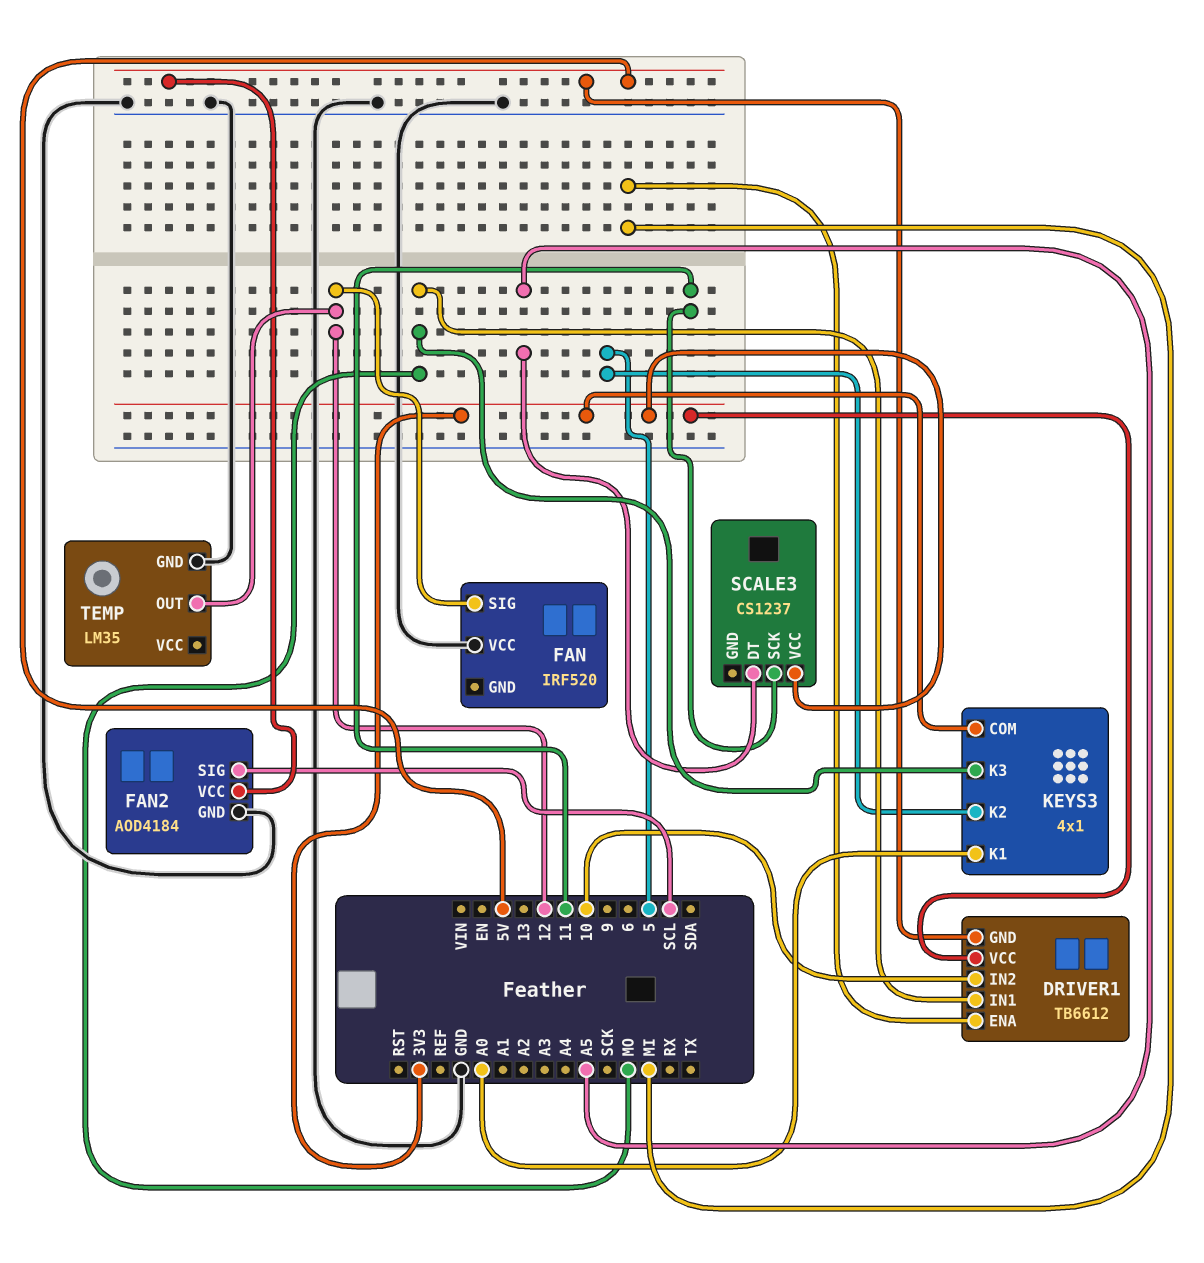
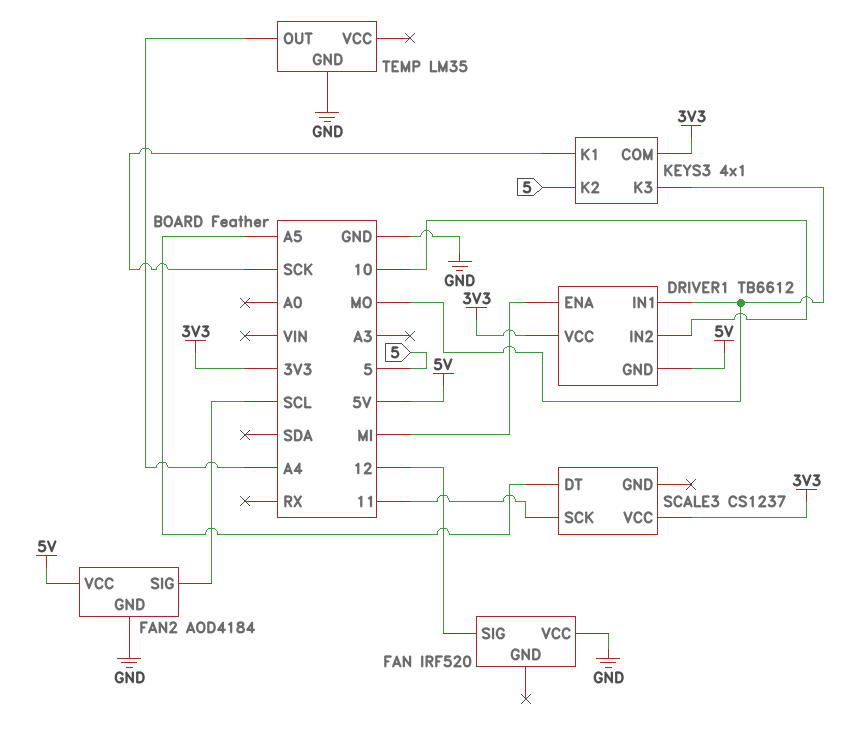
KEYS3 pin K1: A0 -> SCK
TEMP pin OUT: 12 -> A4

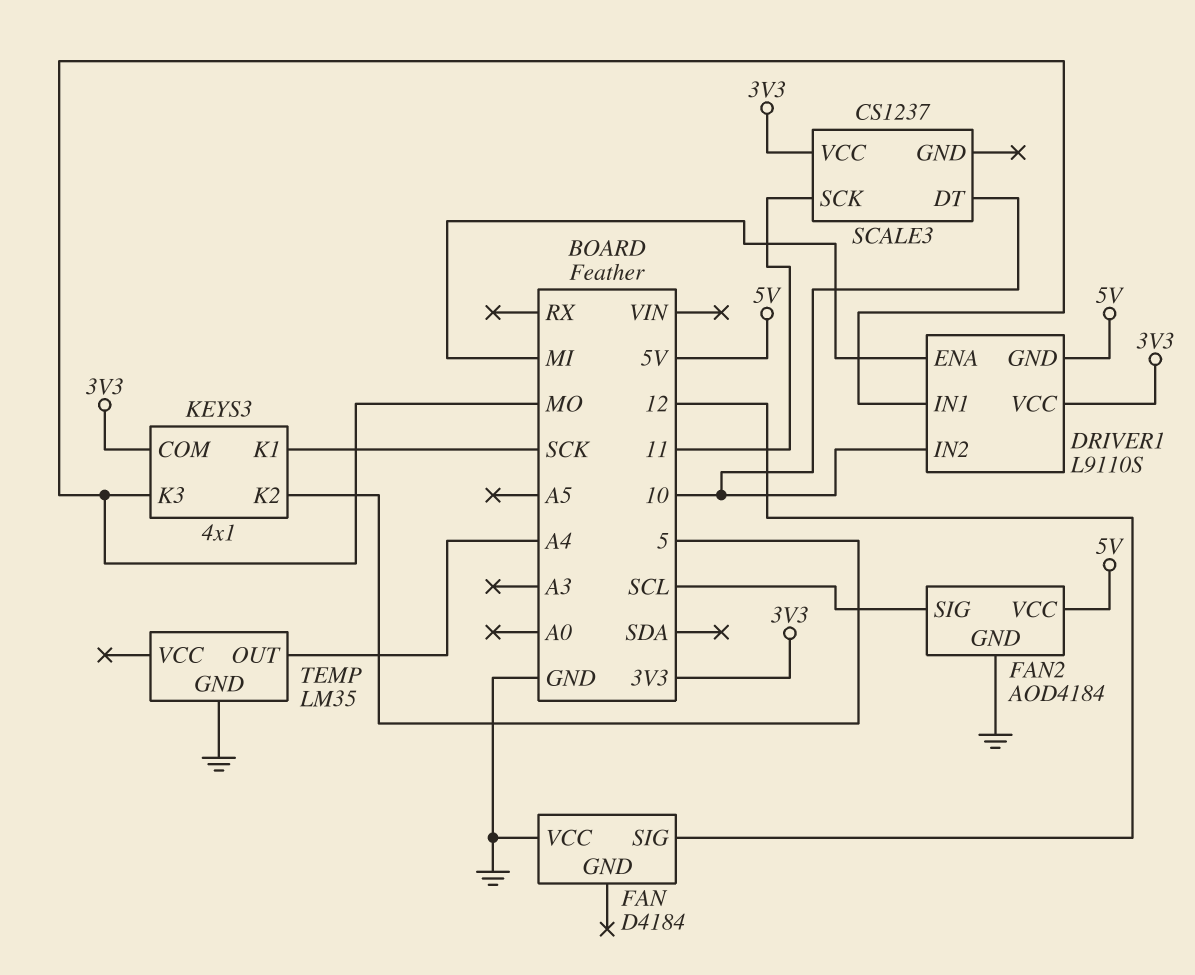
DRIVER1: TB6612 -> L9110S
FAN: IRF520 -> D4184
SCALE3 pin DT: A5 -> 10

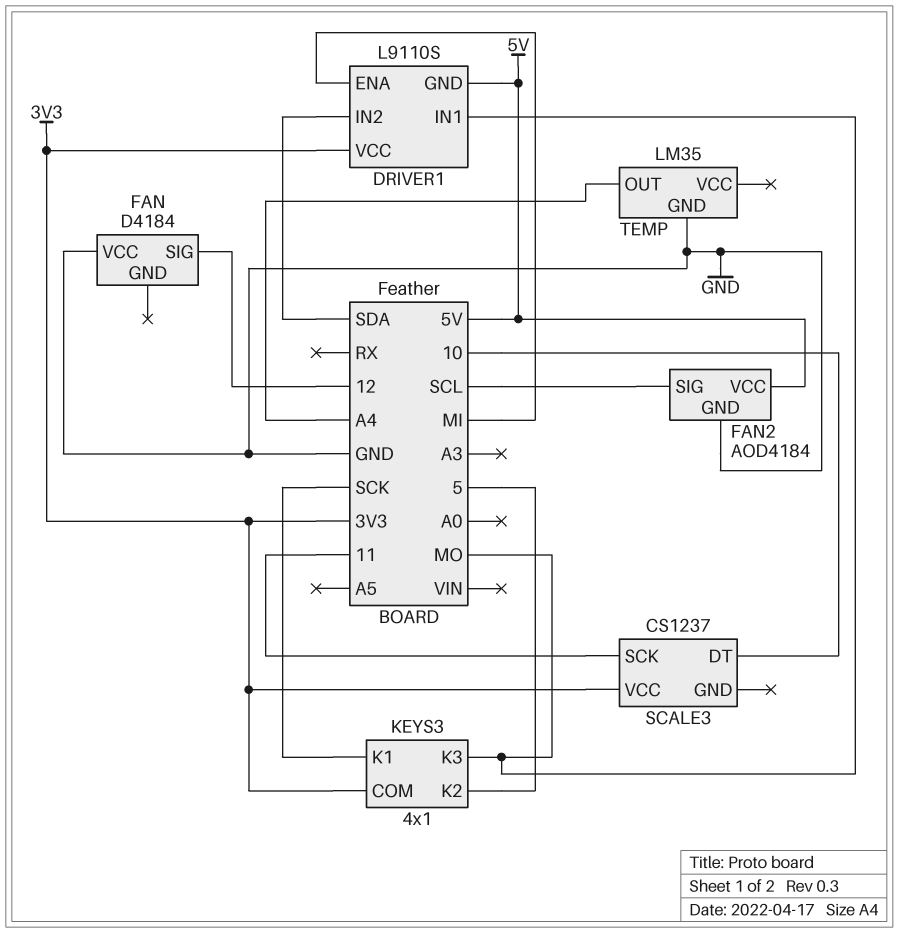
DRIVER1 pin IN2: 10 -> SDA

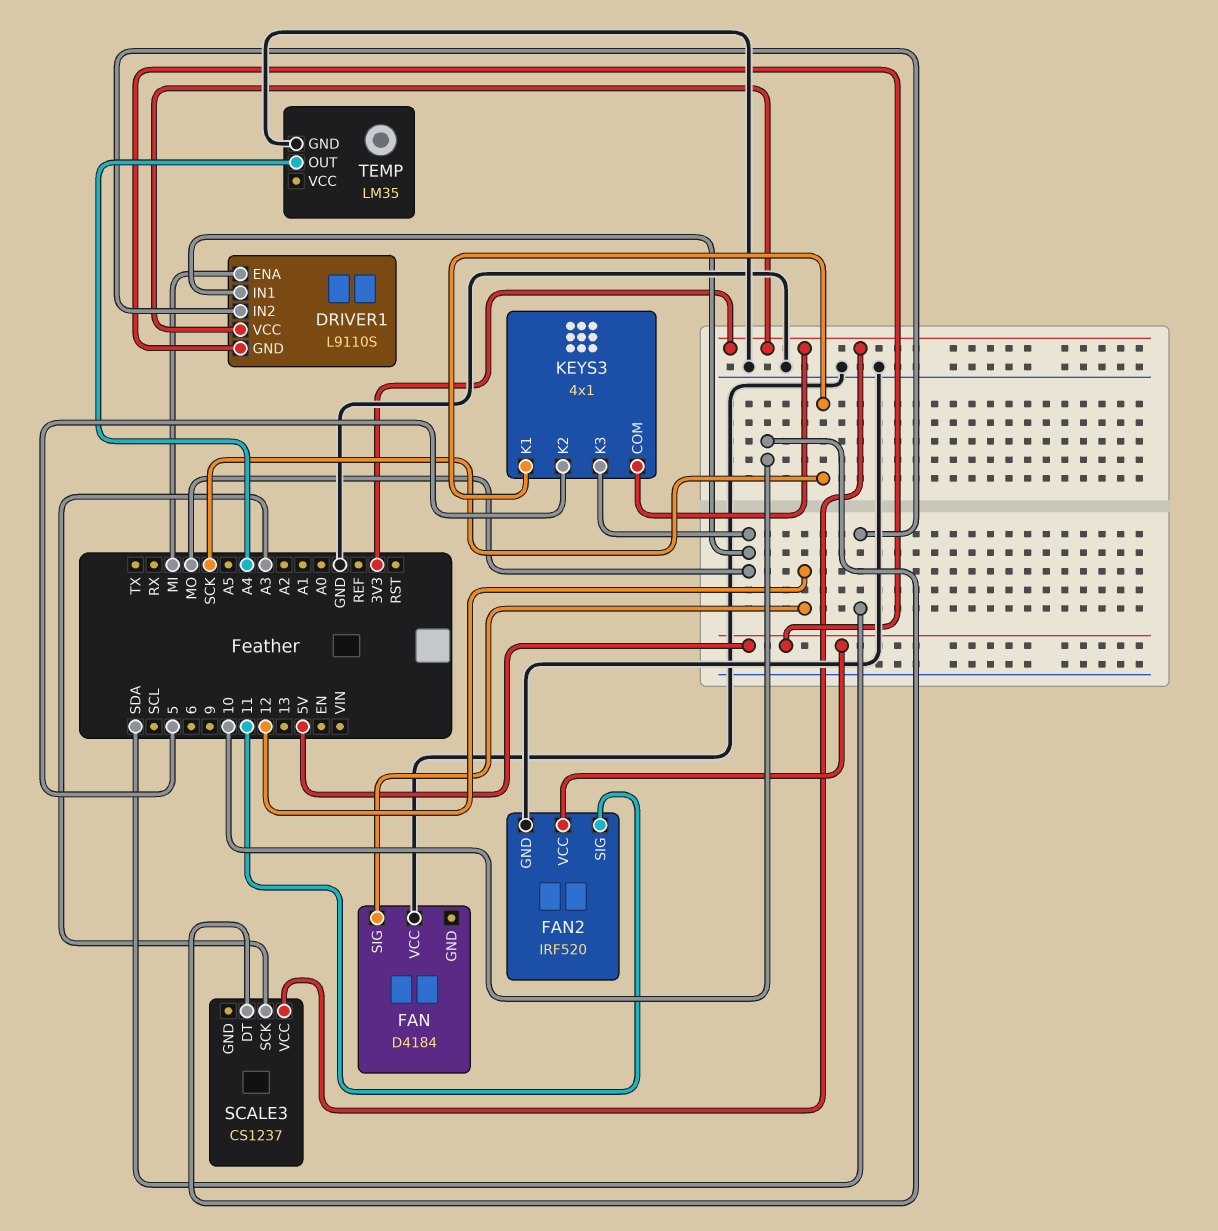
FAN2: AOD4184 -> IRF520
FAN2 pin SIG: SCL -> 11
SCALE3 pin SCK: 11 -> A3

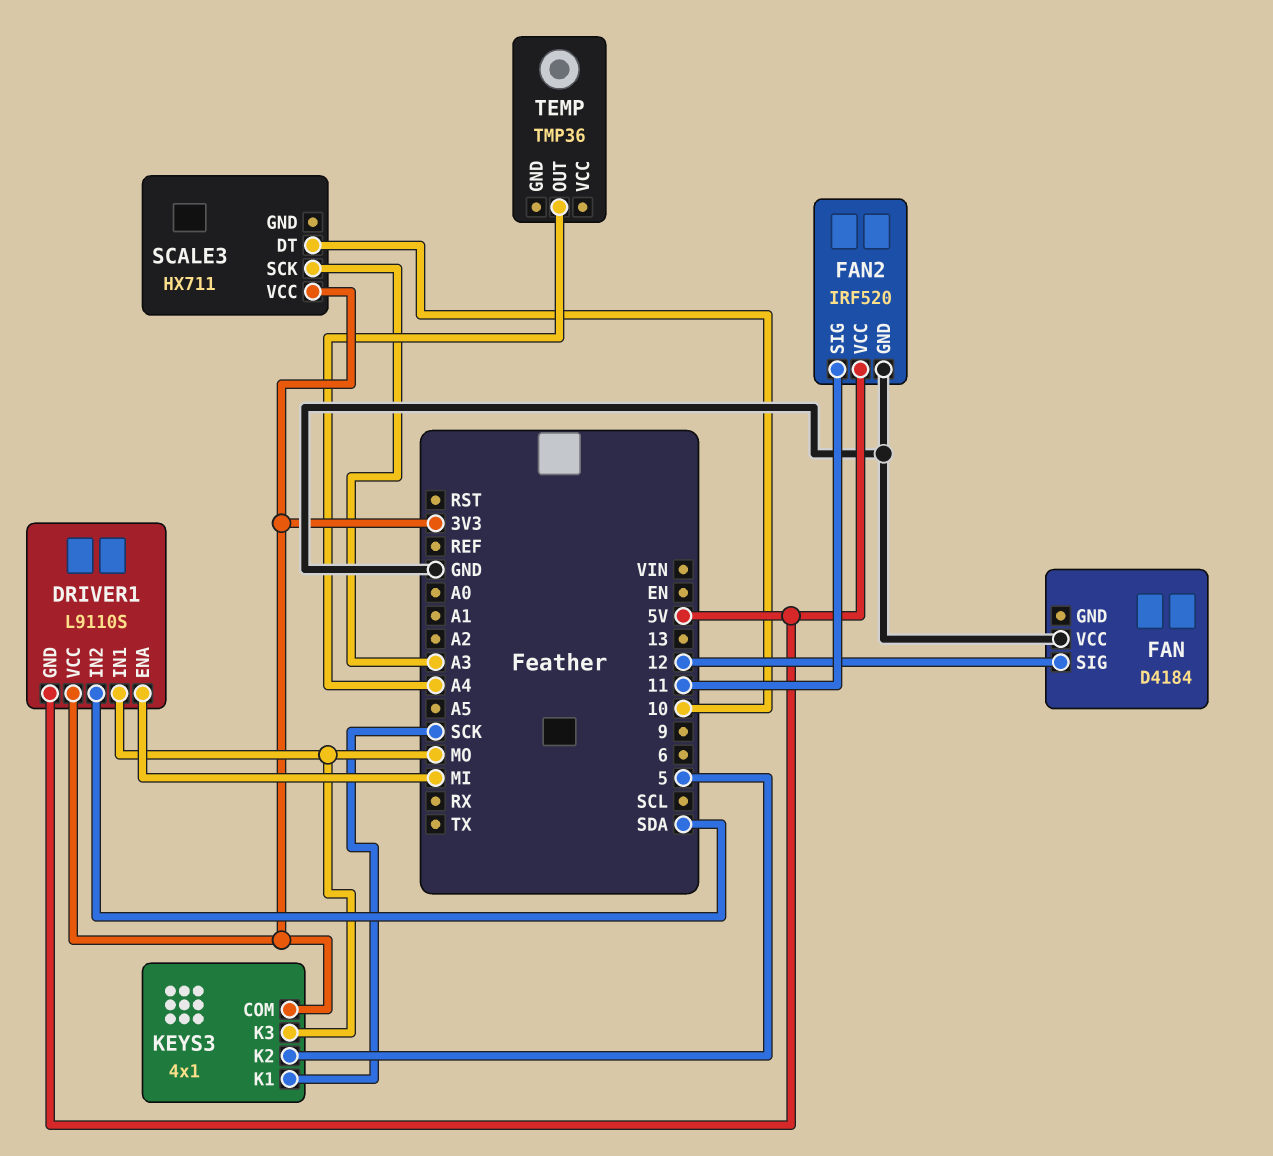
SCALE3: CS1237 -> HX711
TEMP: LM35 -> TMP36
TEMP pin GND: GND -> none

